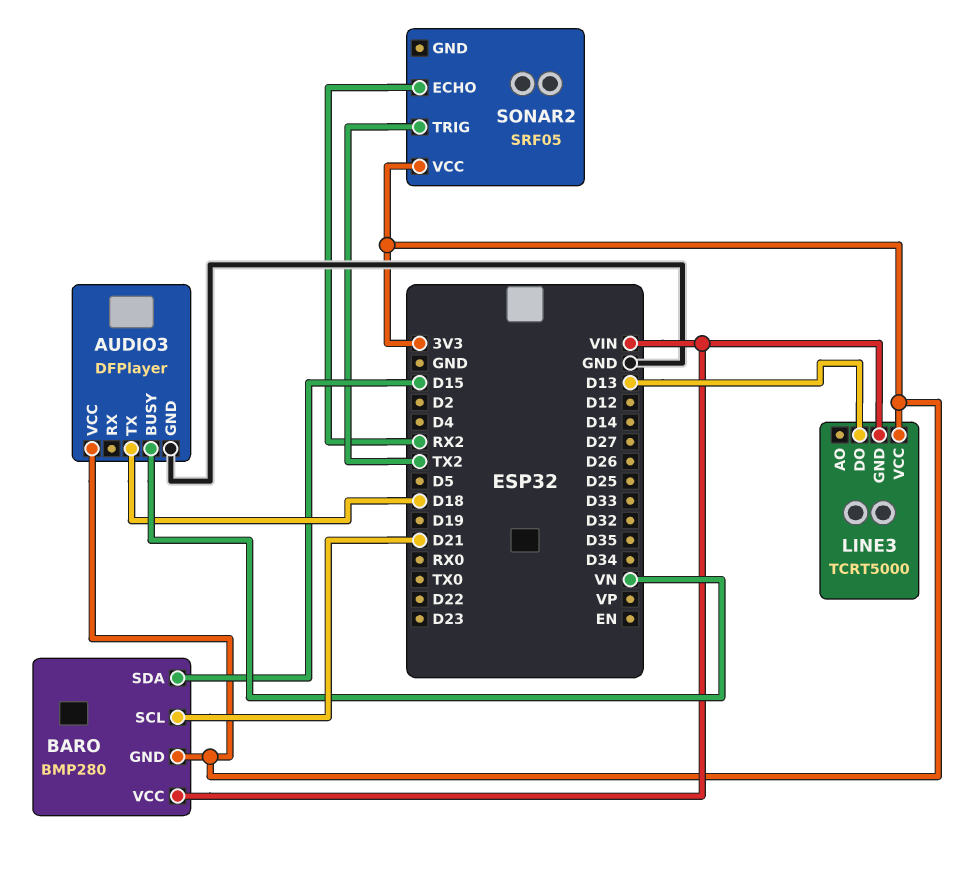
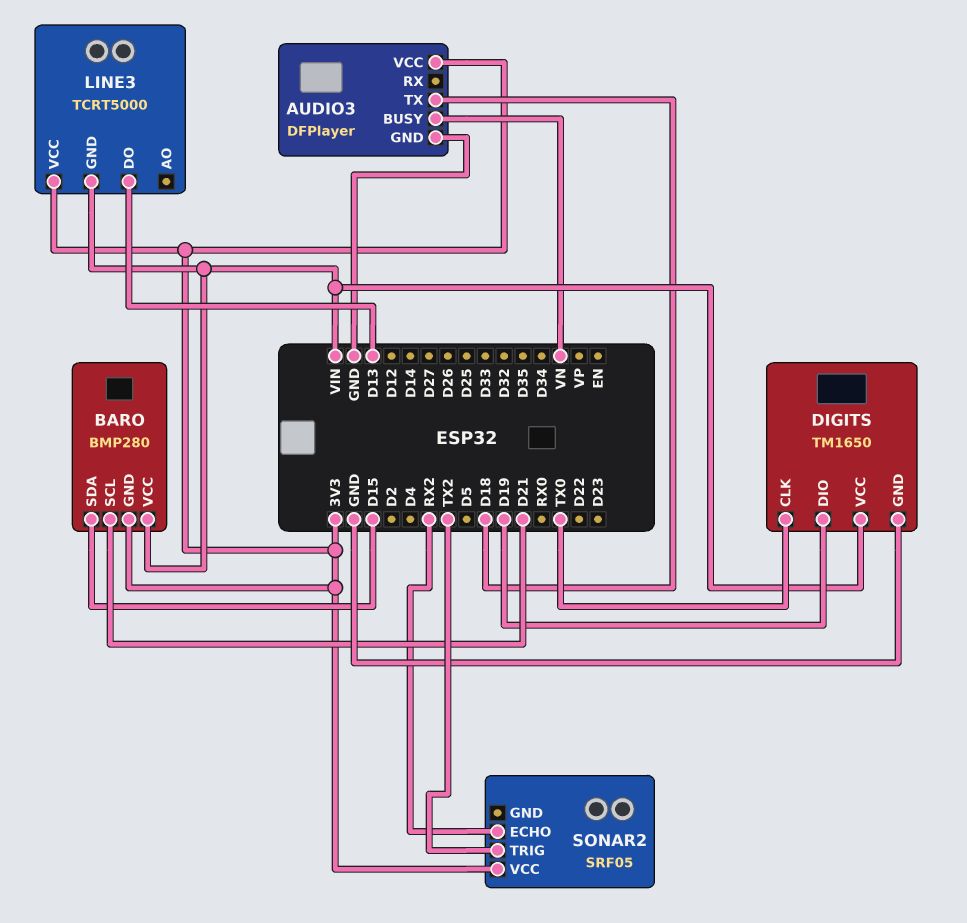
DIGITS: none -> TM1650
DIGITS pin CLK: none -> TX0
DIGITS pin DIO: none -> D19
DIGITS pin GND: none -> GND
DIGITS pin VCC: none -> VIN

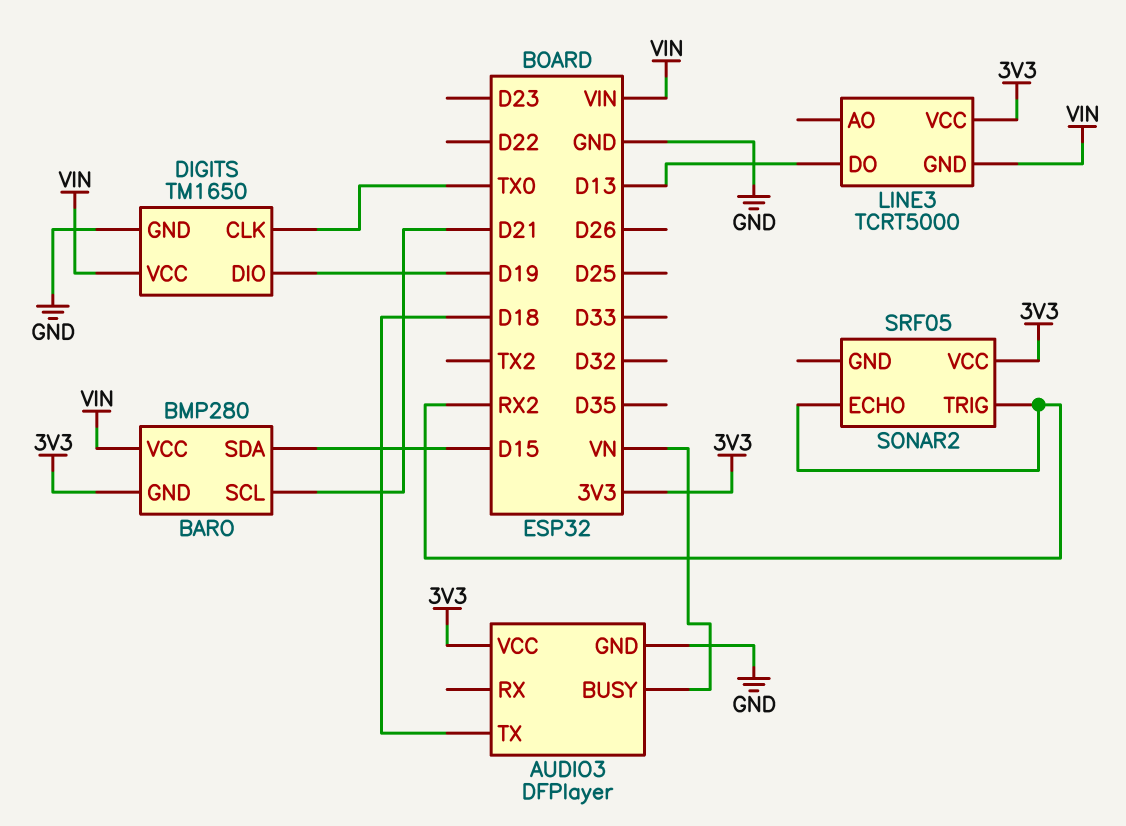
SONAR2 pin TRIG: TX2 -> RX2

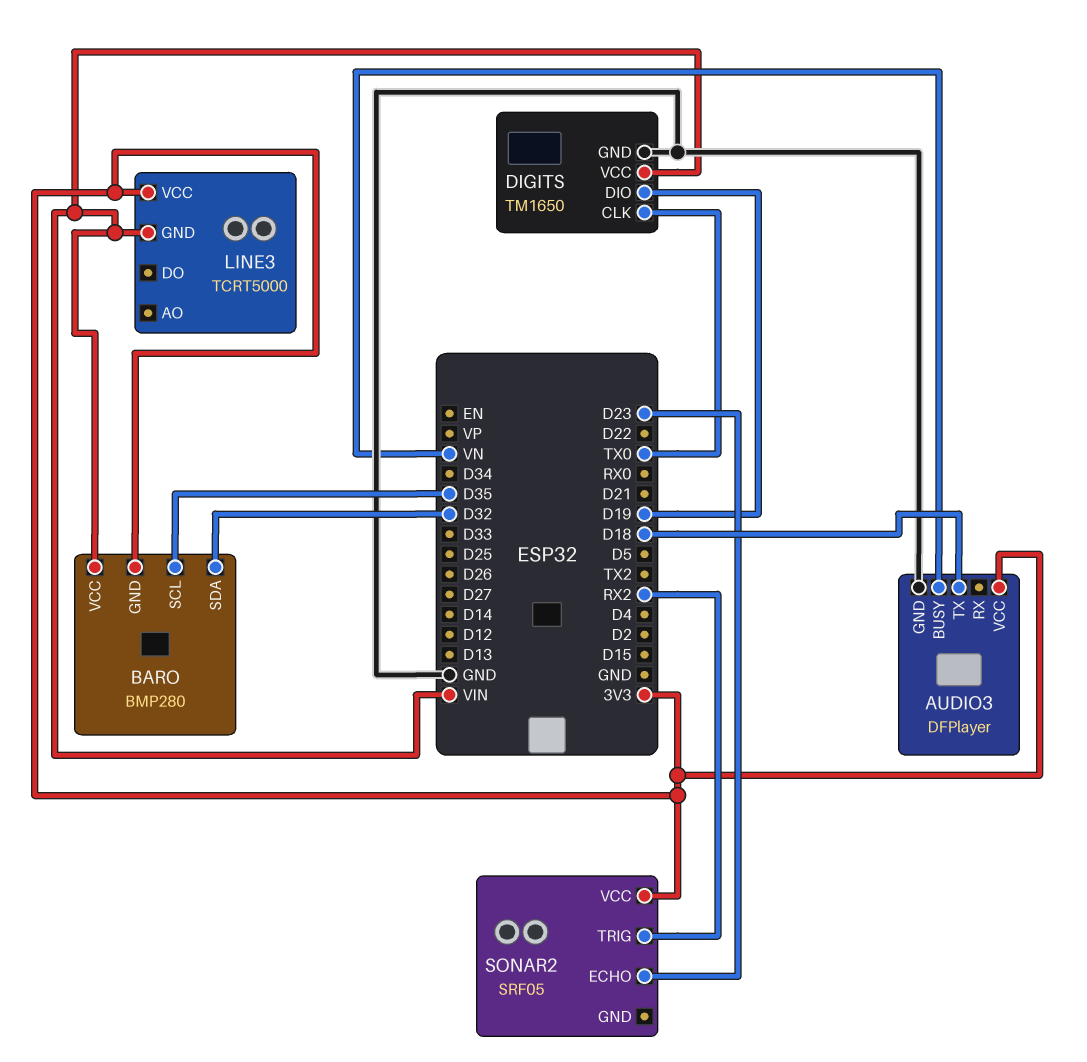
BARO pin SCL: D21 -> D35
BARO pin SDA: D15 -> D32
LINE3 pin DO: D13 -> none
SONAR2 pin ECHO: RX2 -> D23

